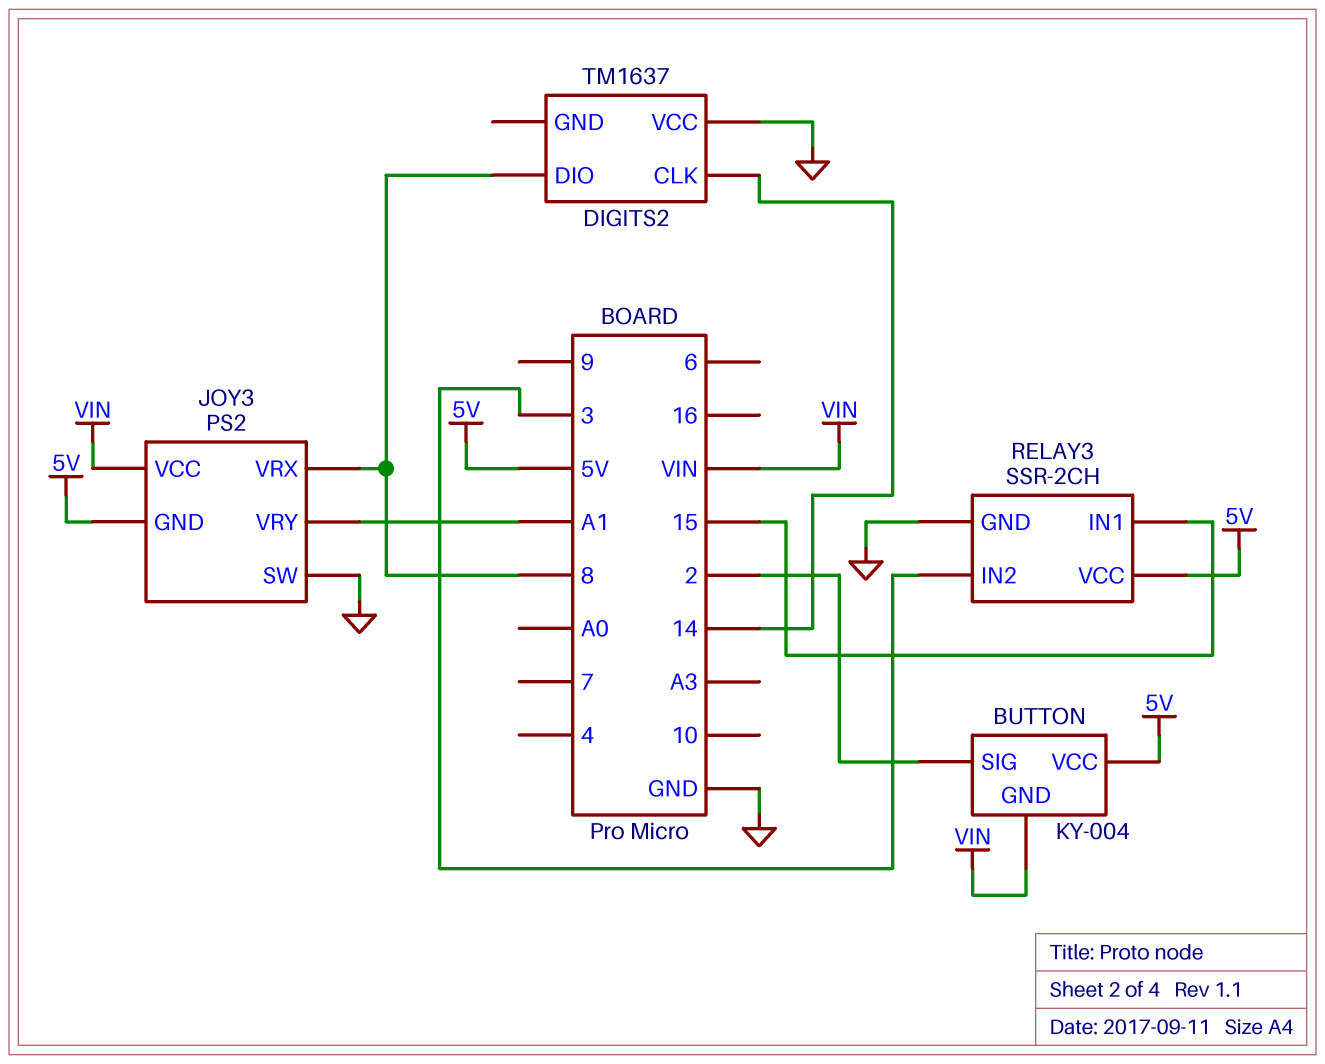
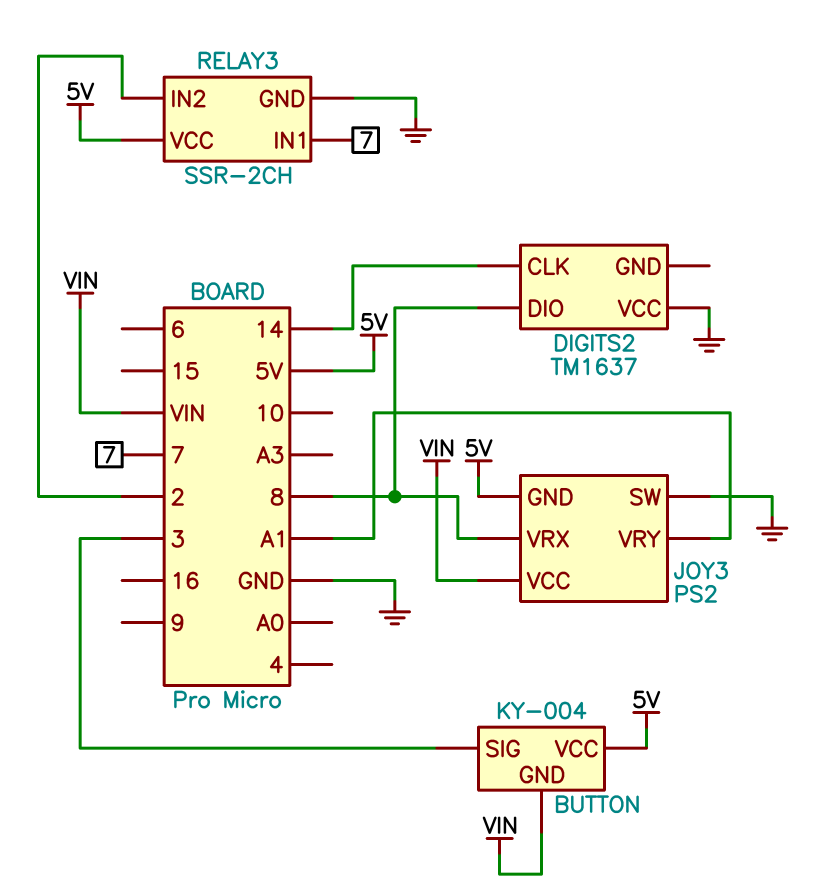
BUTTON pin SIG: 2 -> 3
RELAY3 pin IN1: 15 -> 7
RELAY3 pin IN2: 3 -> 2

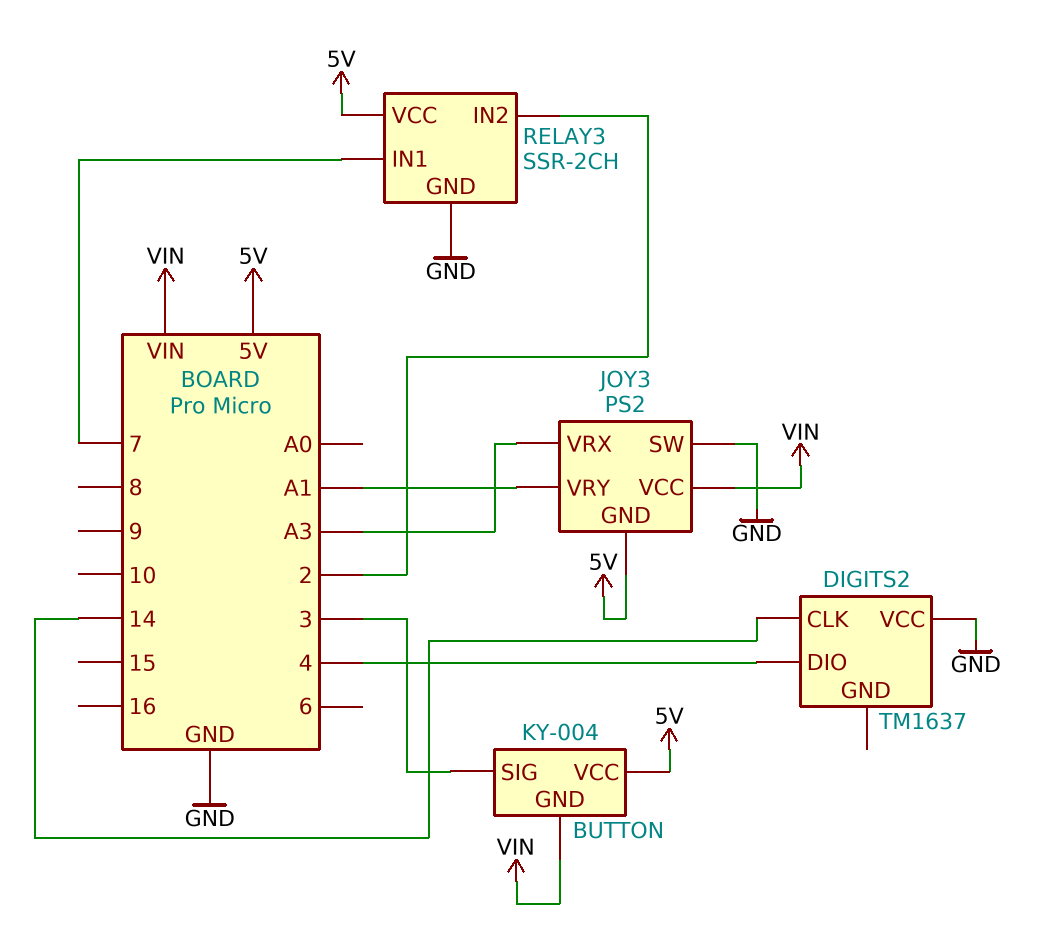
DIGITS2 pin DIO: 8 -> 4
JOY3 pin VRX: 8 -> A3

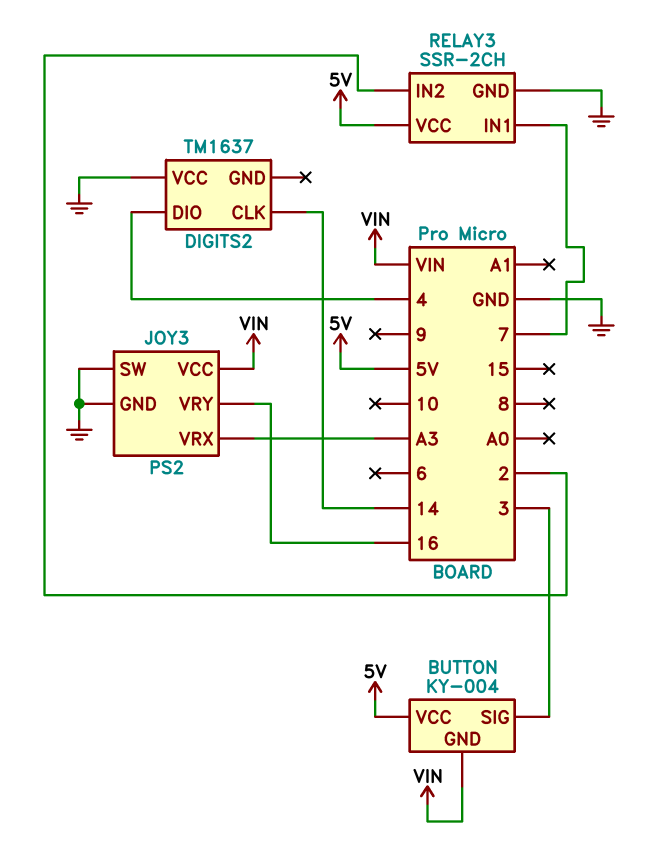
JOY3 pin GND: 5V -> GND
JOY3 pin VRY: A1 -> 16

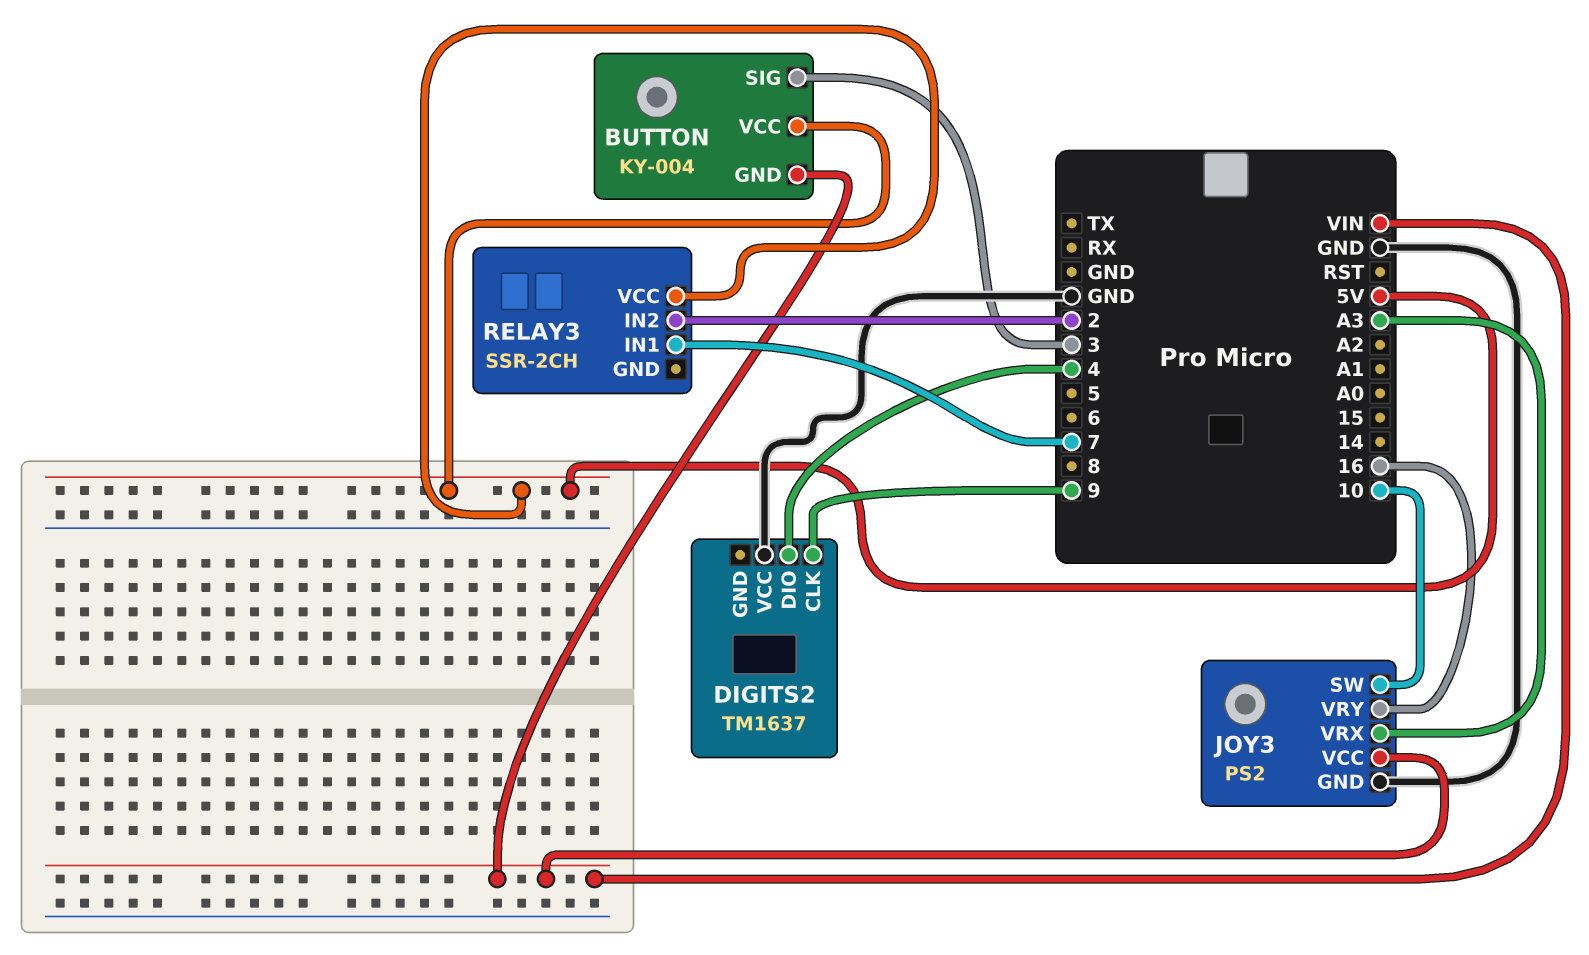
DIGITS2 pin CLK: 14 -> 9
JOY3 pin SW: GND -> 10
RELAY3 pin GND: GND -> none

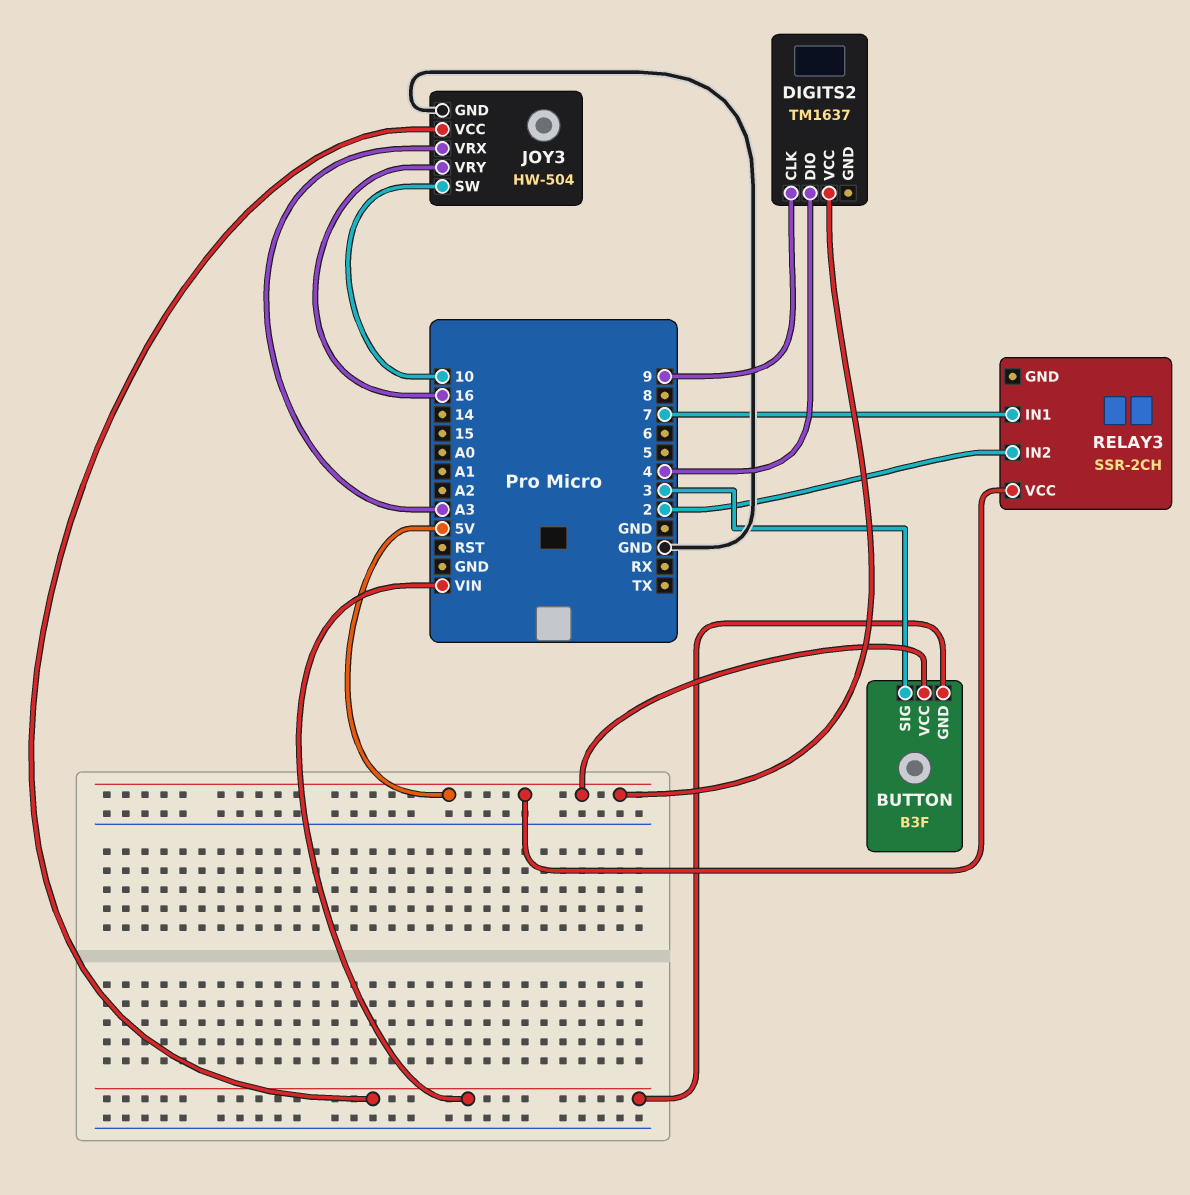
BUTTON: KY-004 -> B3F
DIGITS2 pin VCC: GND -> 5V
JOY3: PS2 -> HW-504

